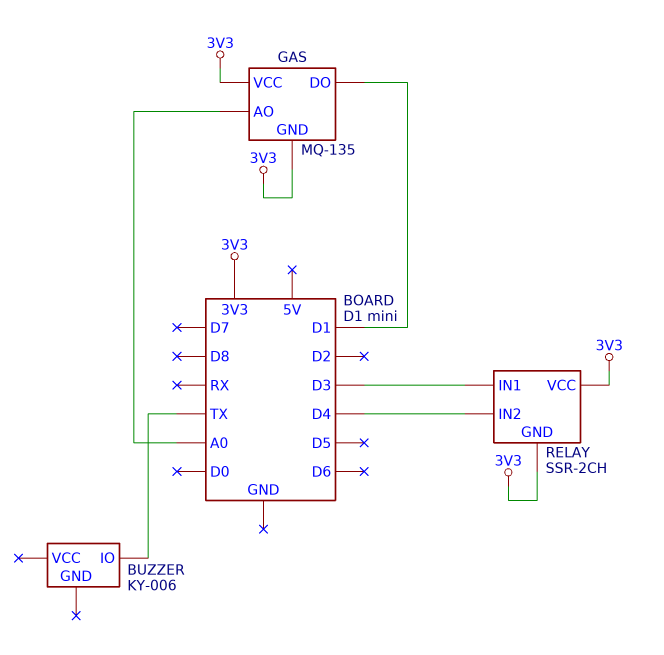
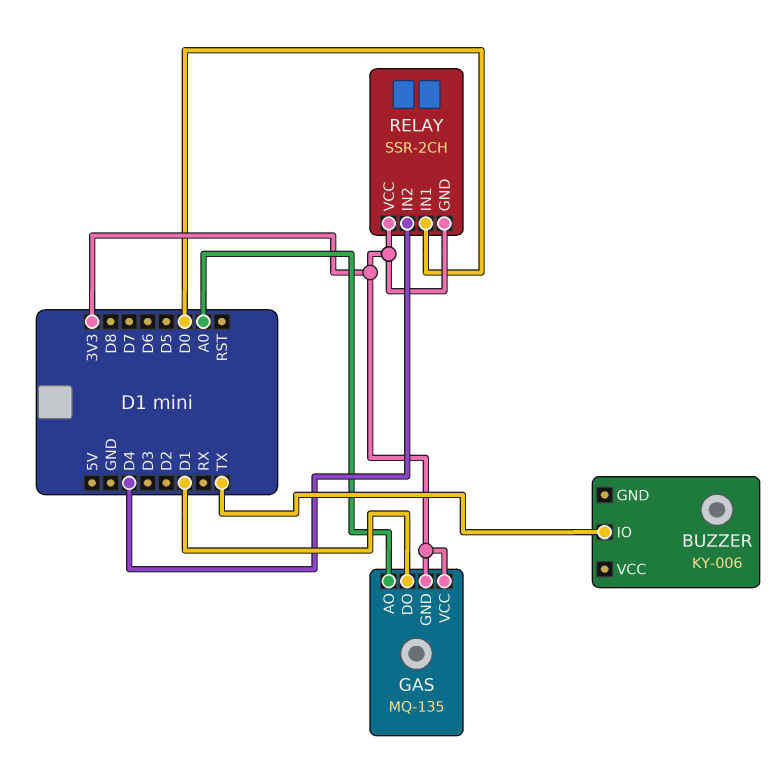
RELAY pin IN1: D3 -> D0

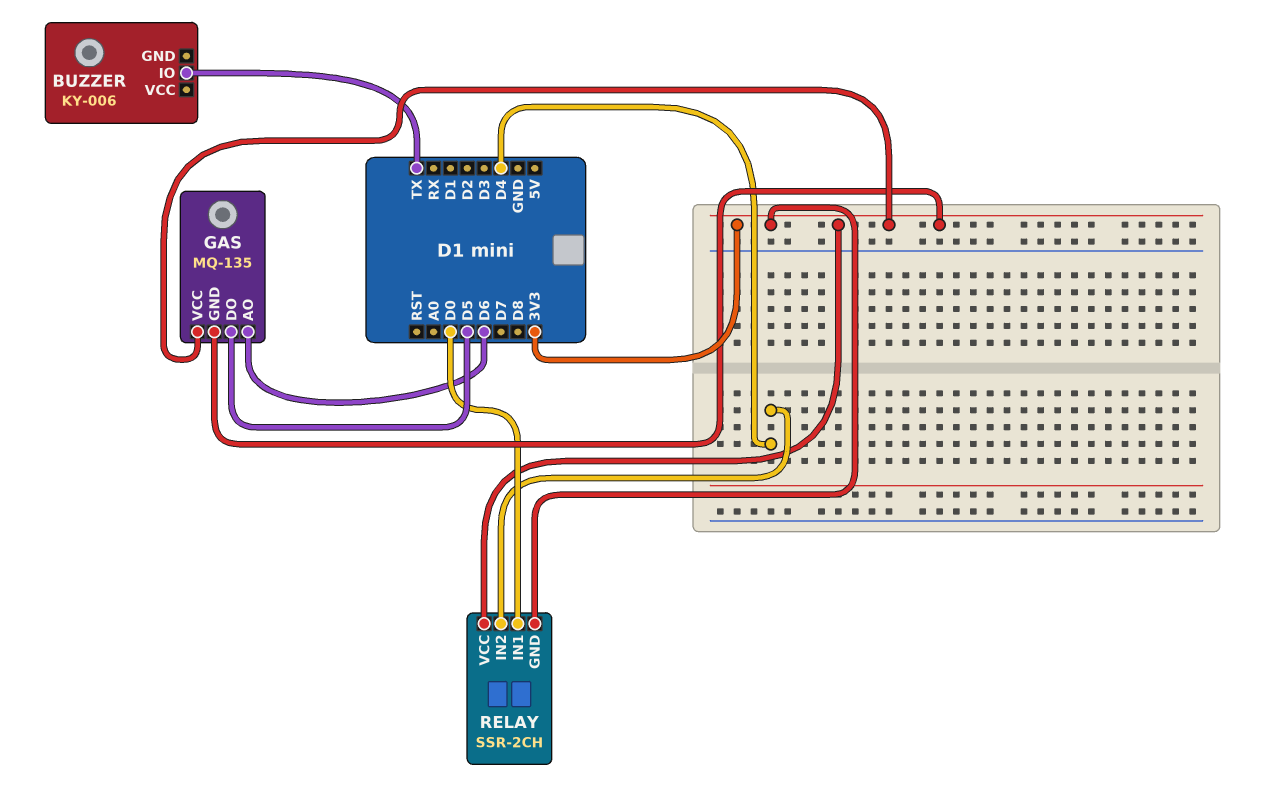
GAS pin AO: A0 -> D6
GAS pin DO: D1 -> D5

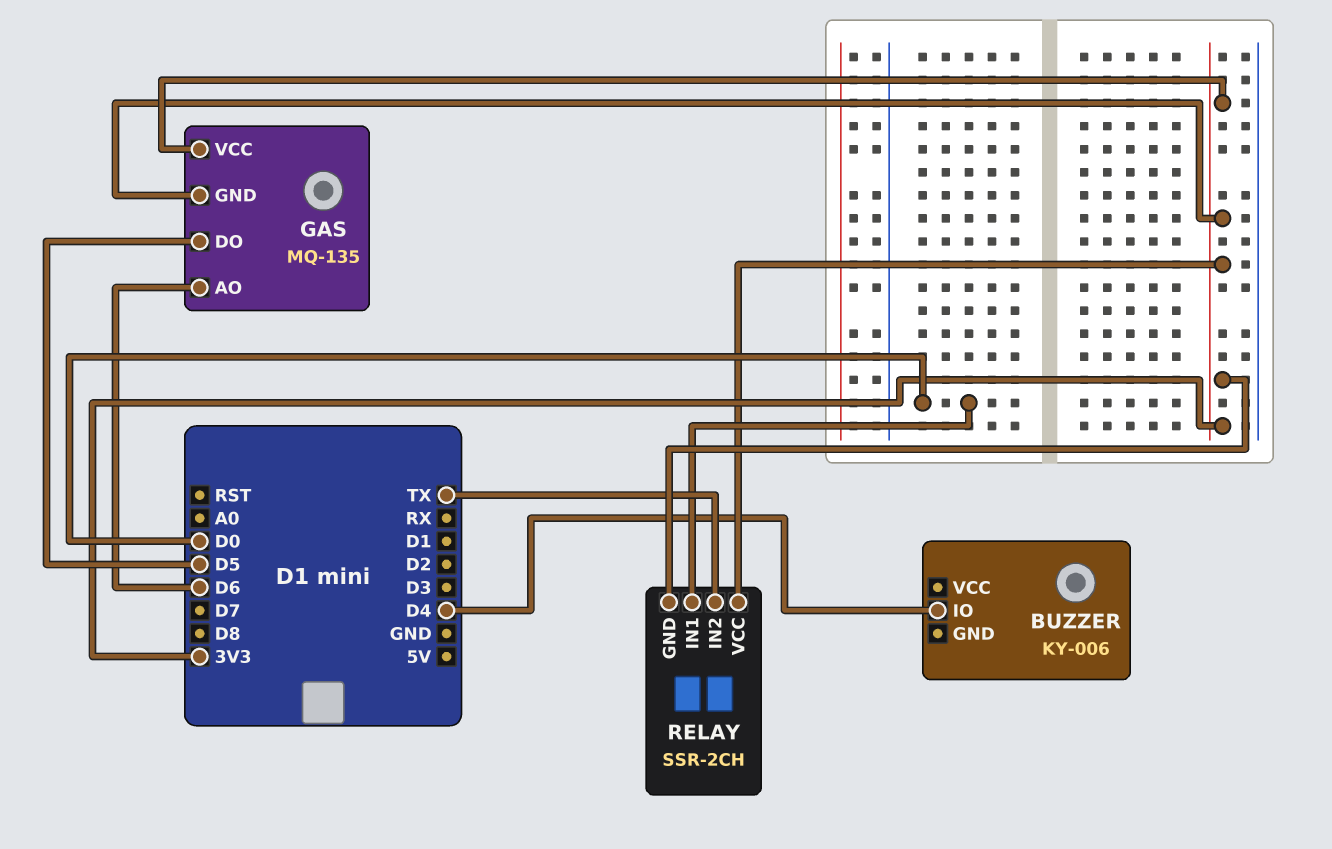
BUZZER pin IO: TX -> D4
RELAY pin IN2: D4 -> TX

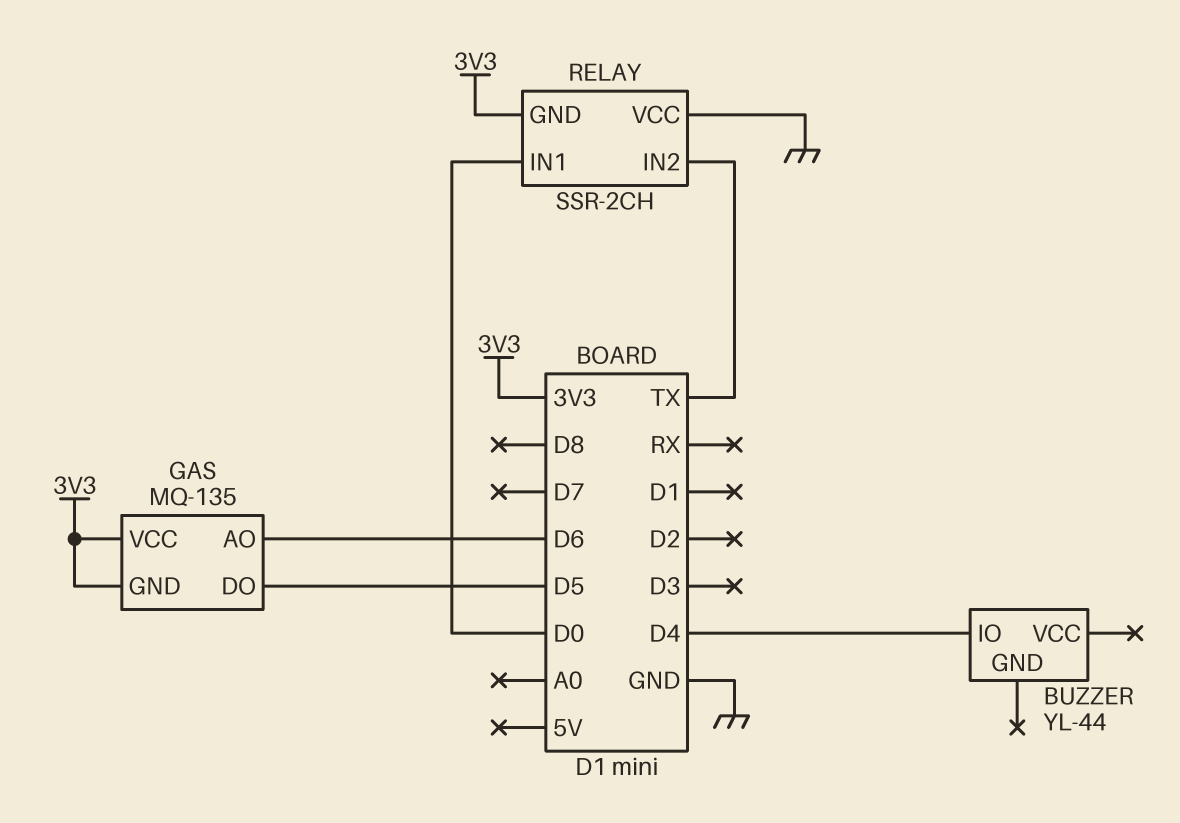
BUZZER: KY-006 -> YL-44
RELAY pin VCC: 3V3 -> GND

